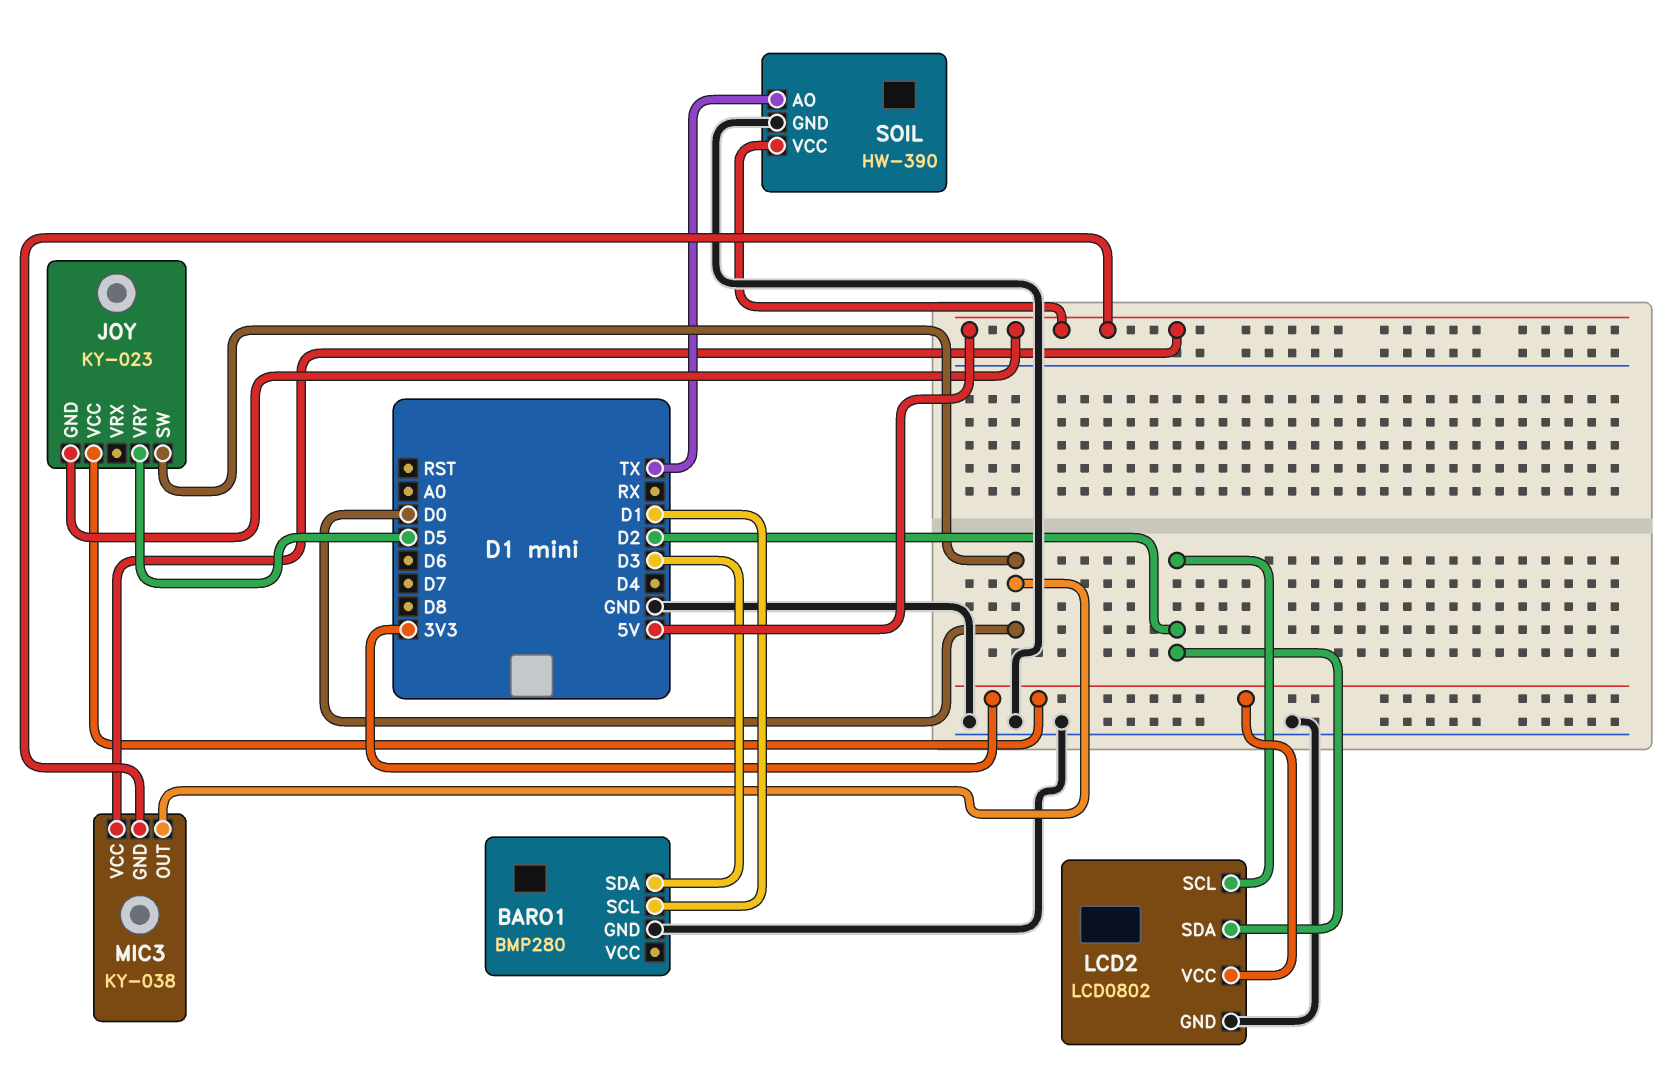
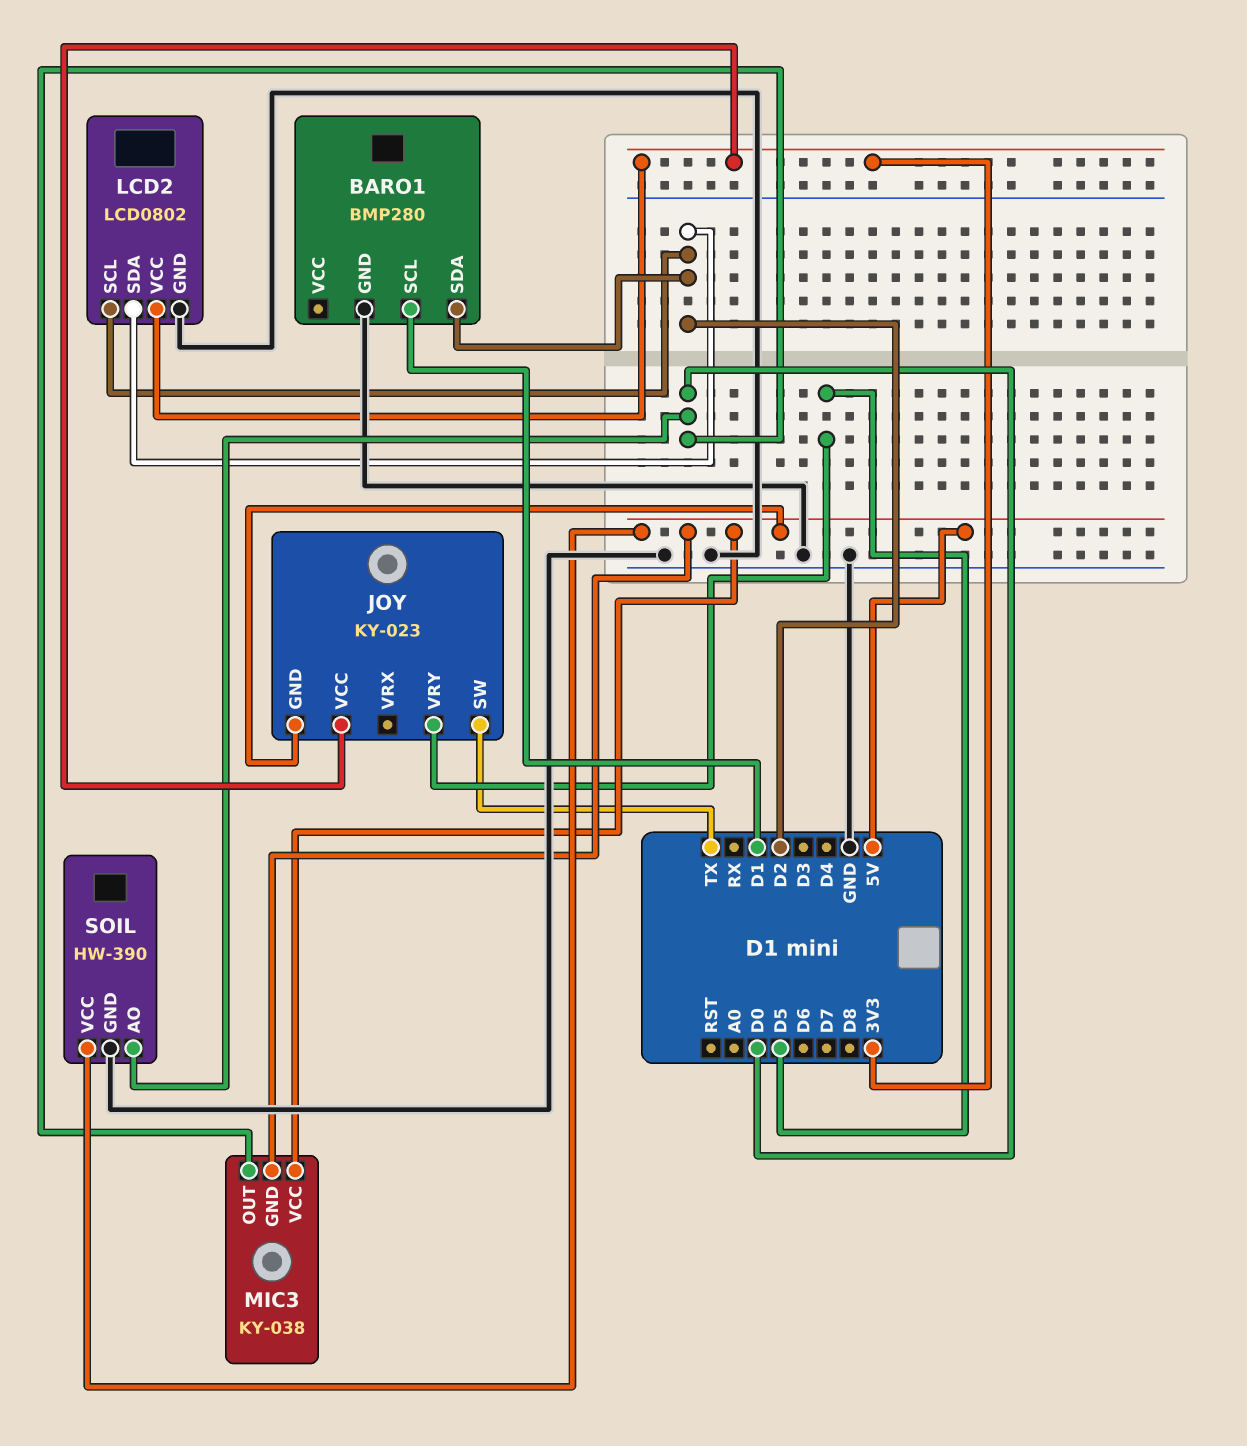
BARO1 pin SDA: D3 -> D2
JOY pin SW: D0 -> TX
SOIL pin AO: TX -> D0

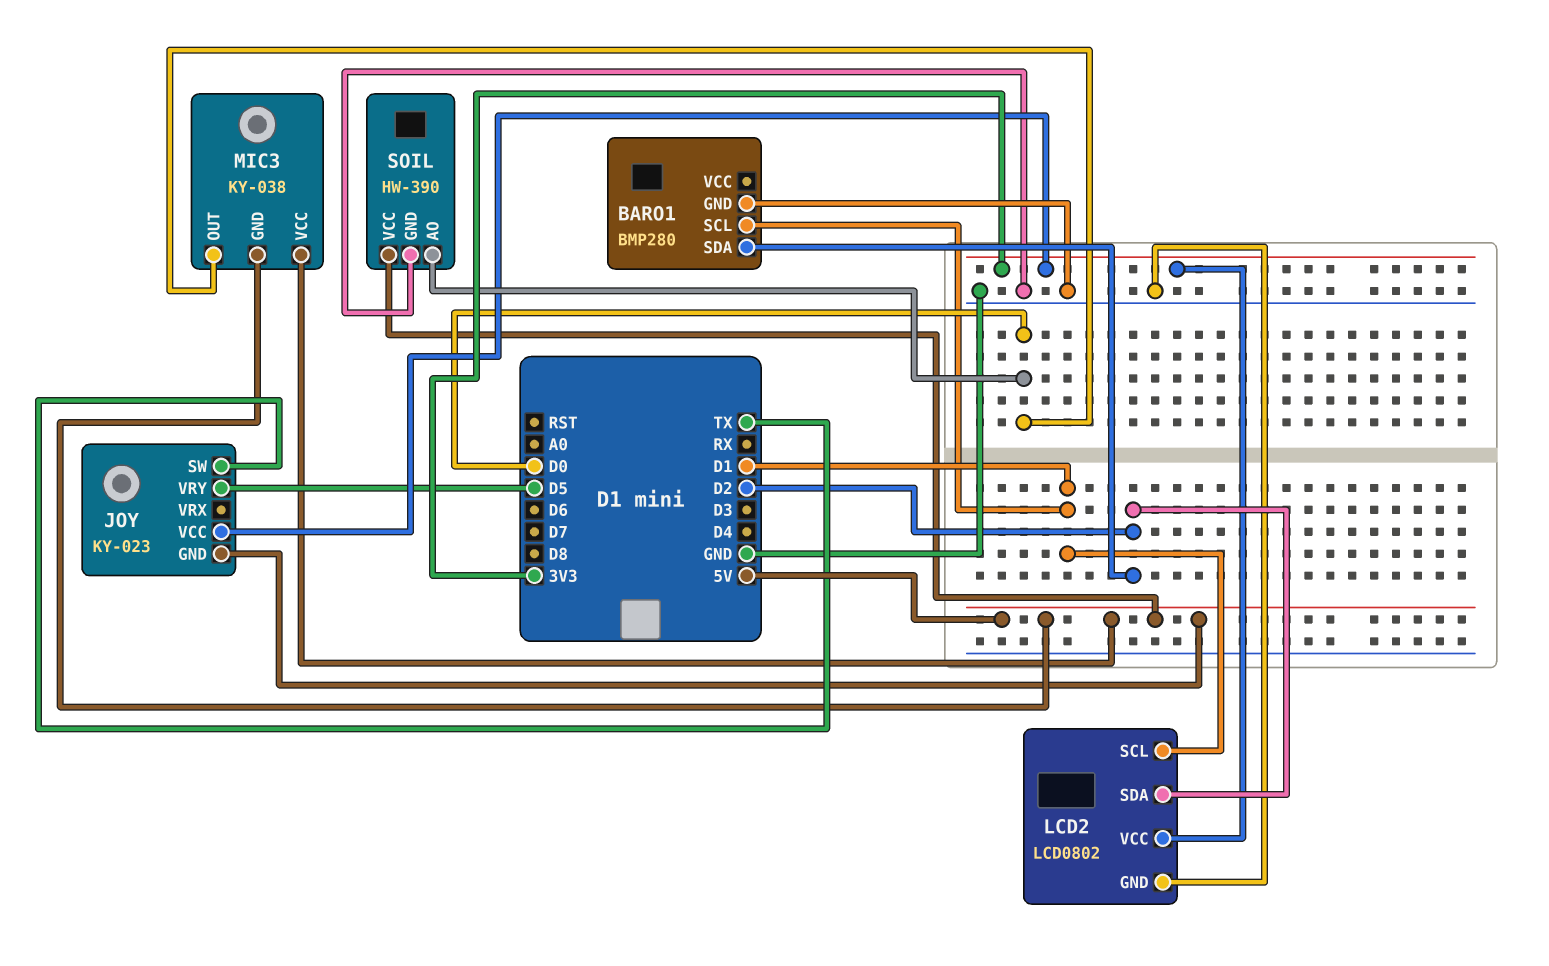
LCD2 pin SCL: D2 -> D1

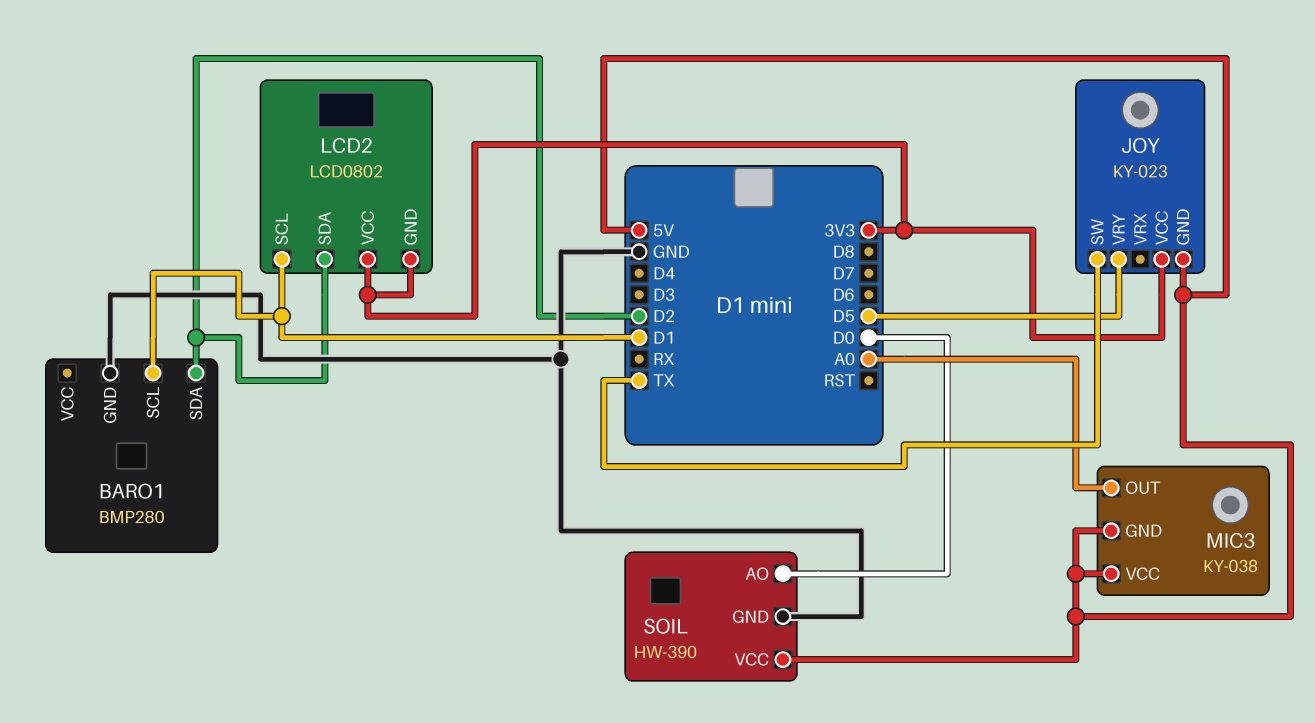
LCD2 pin GND: GND -> 3V3
MIC3 pin OUT: D0 -> A0

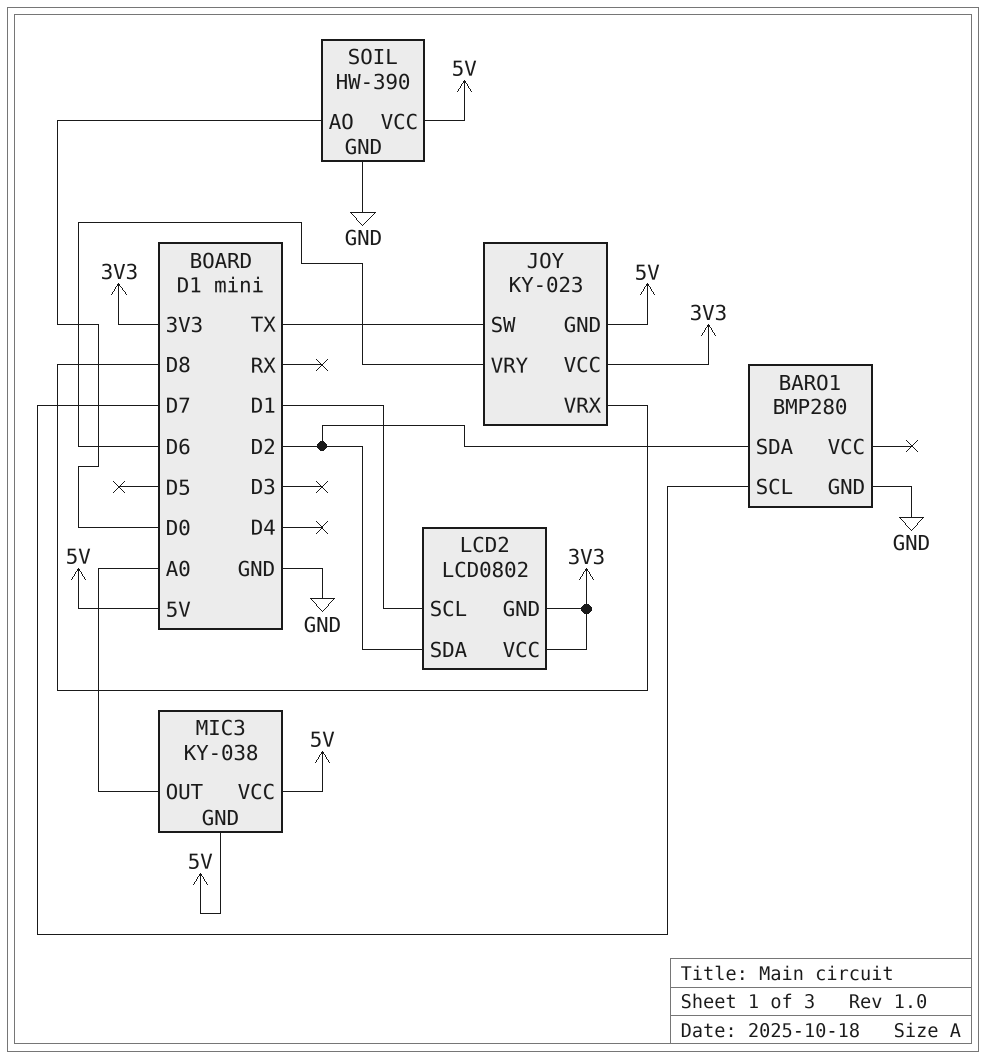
BARO1 pin SCL: D1 -> D7
JOY pin VRX: none -> D8
JOY pin VRY: D5 -> D6

